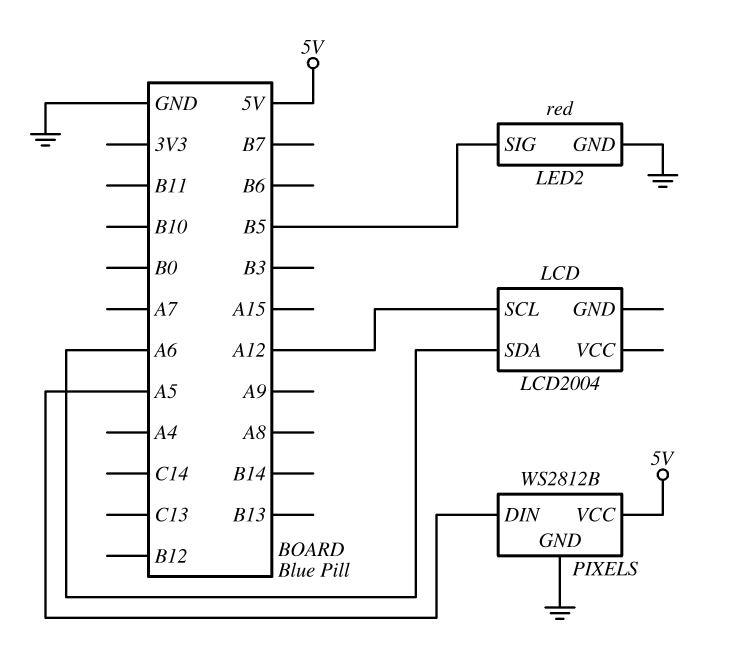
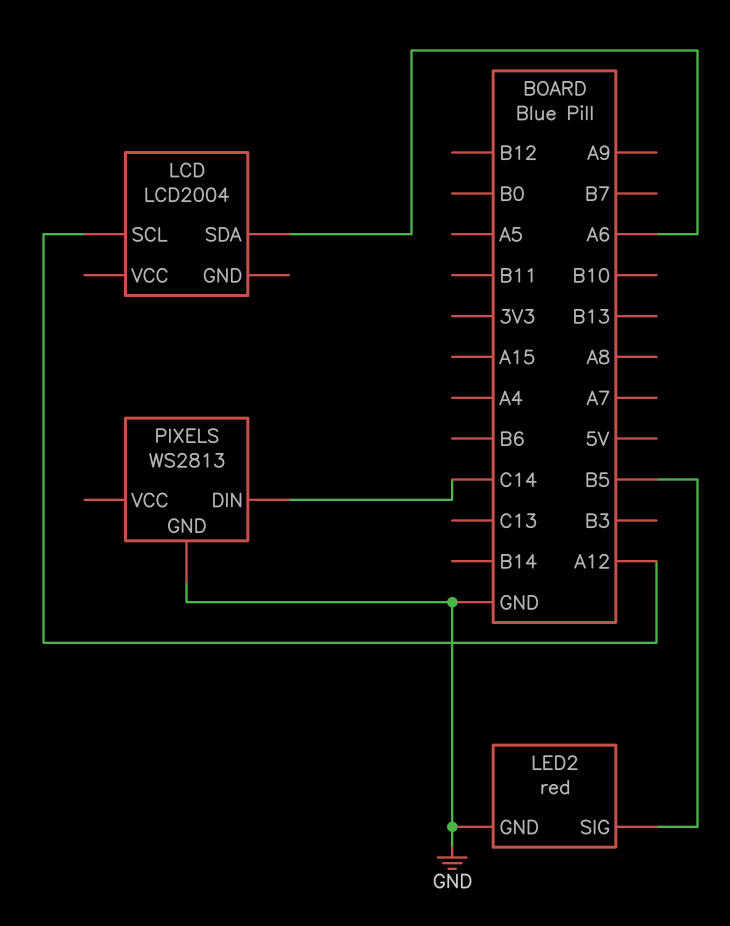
PIXELS: WS2812B -> WS2813
PIXELS pin DIN: A5 -> C14
PIXELS pin VCC: 5V -> none

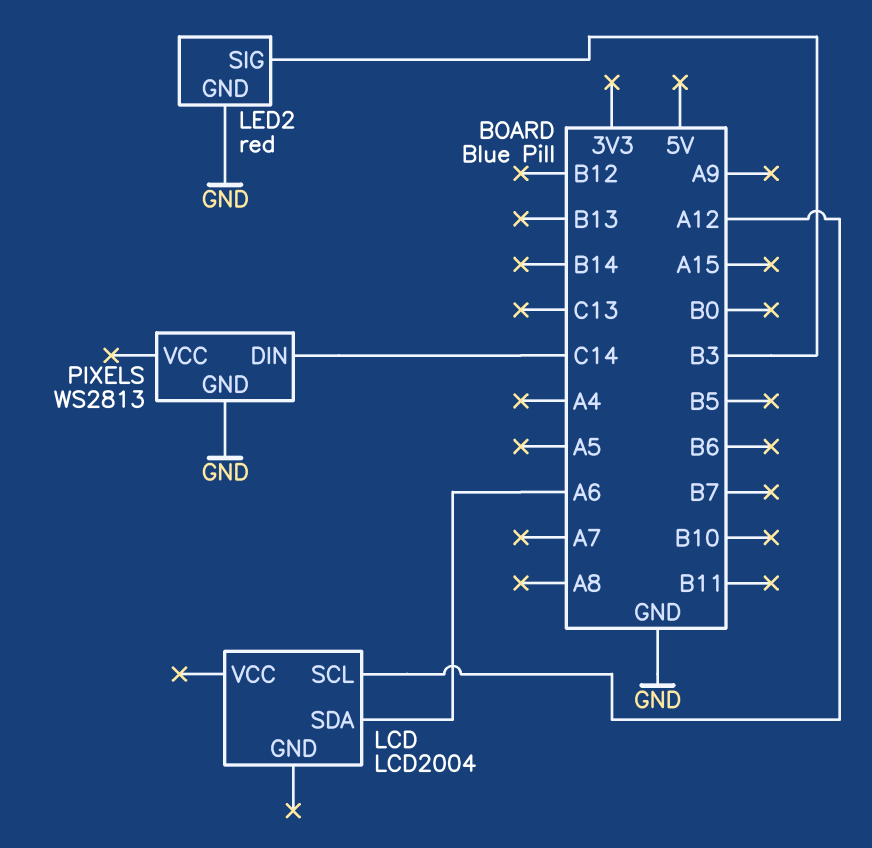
LED2 pin SIG: B5 -> B3

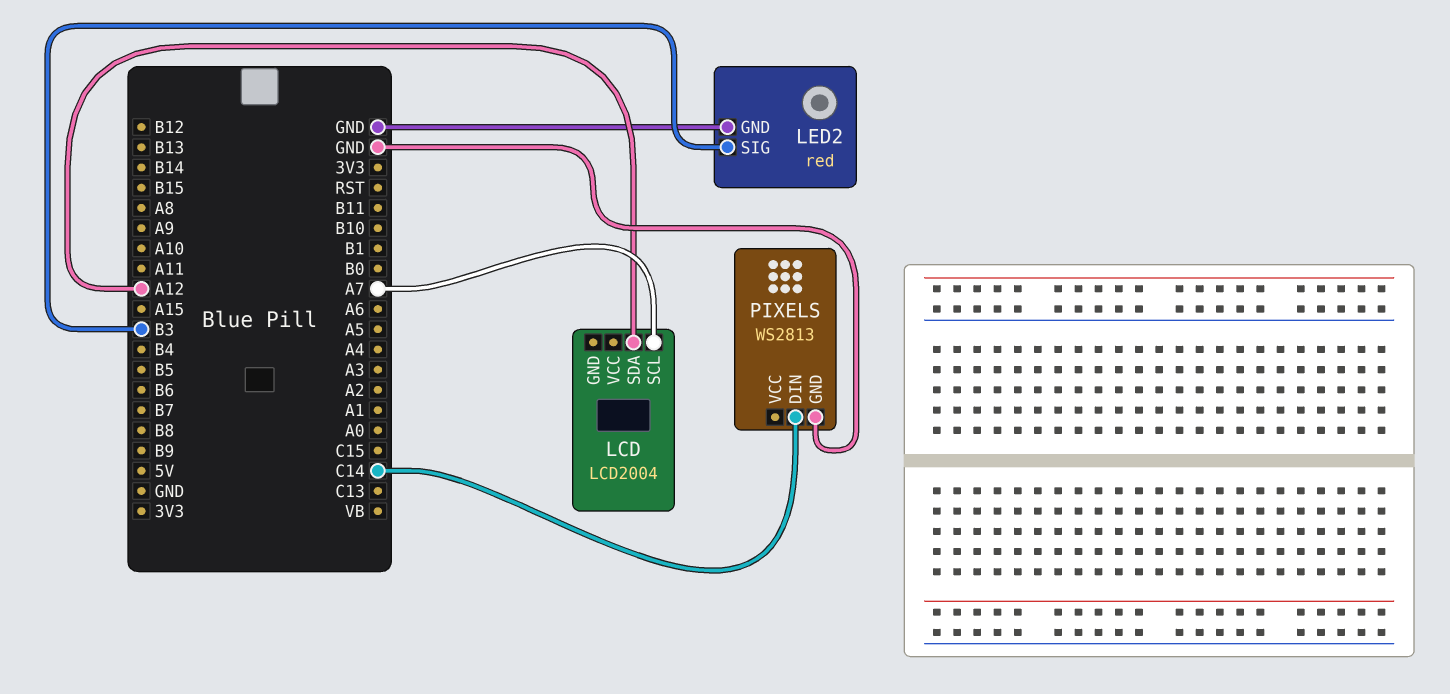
LCD pin SCL: A12 -> A7
LCD pin SDA: A6 -> A12

